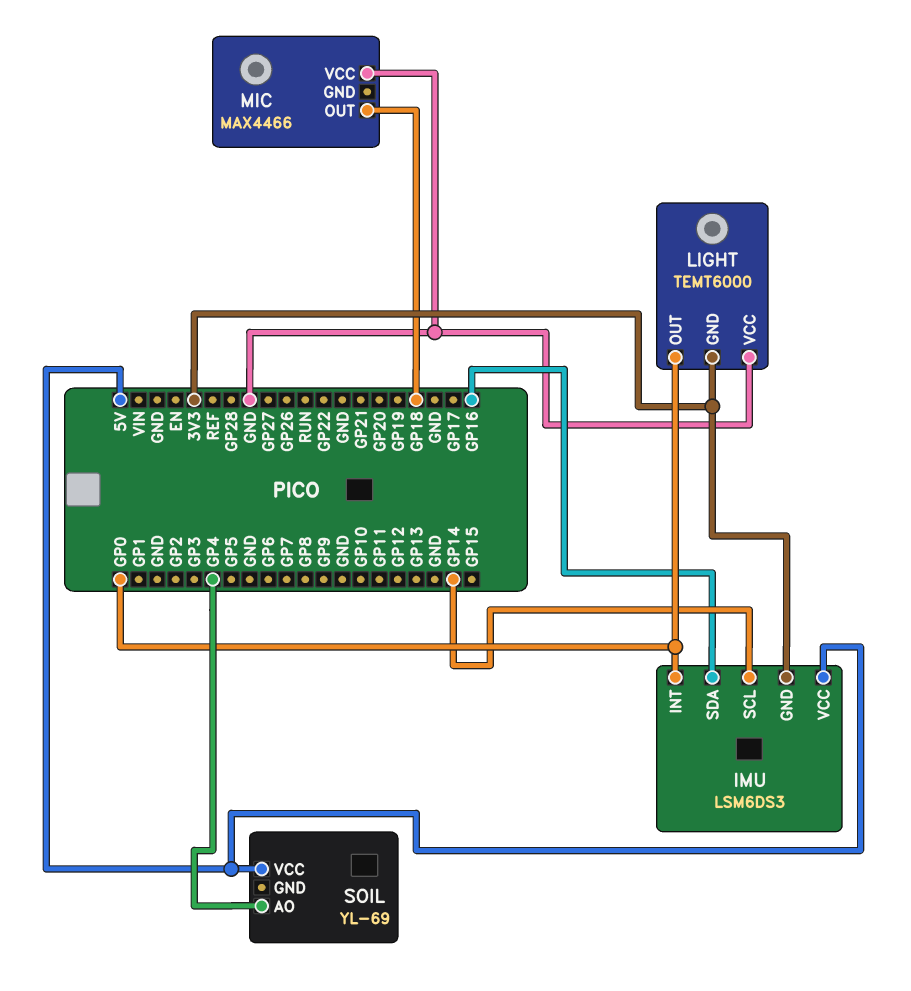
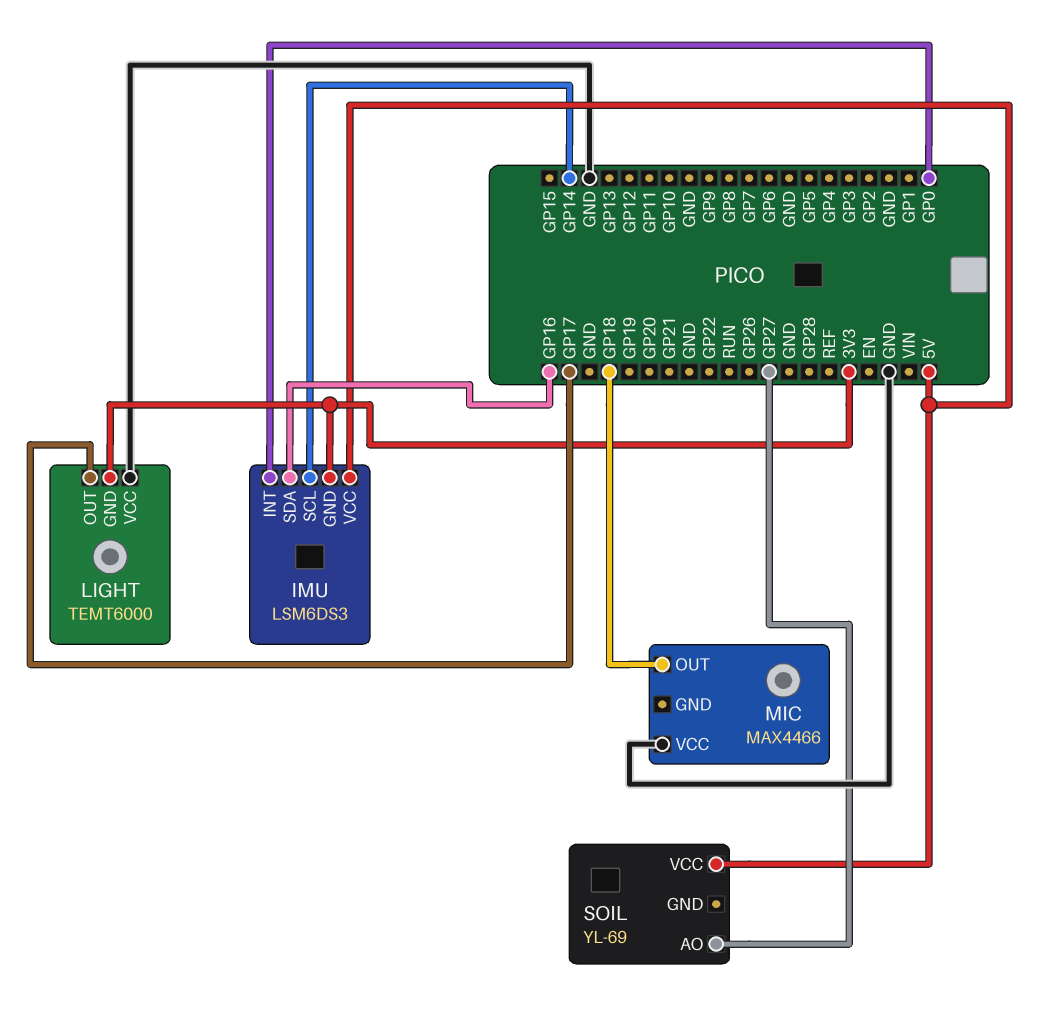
LIGHT pin OUT: GP0 -> GP17
SOIL pin AO: GP4 -> GP27

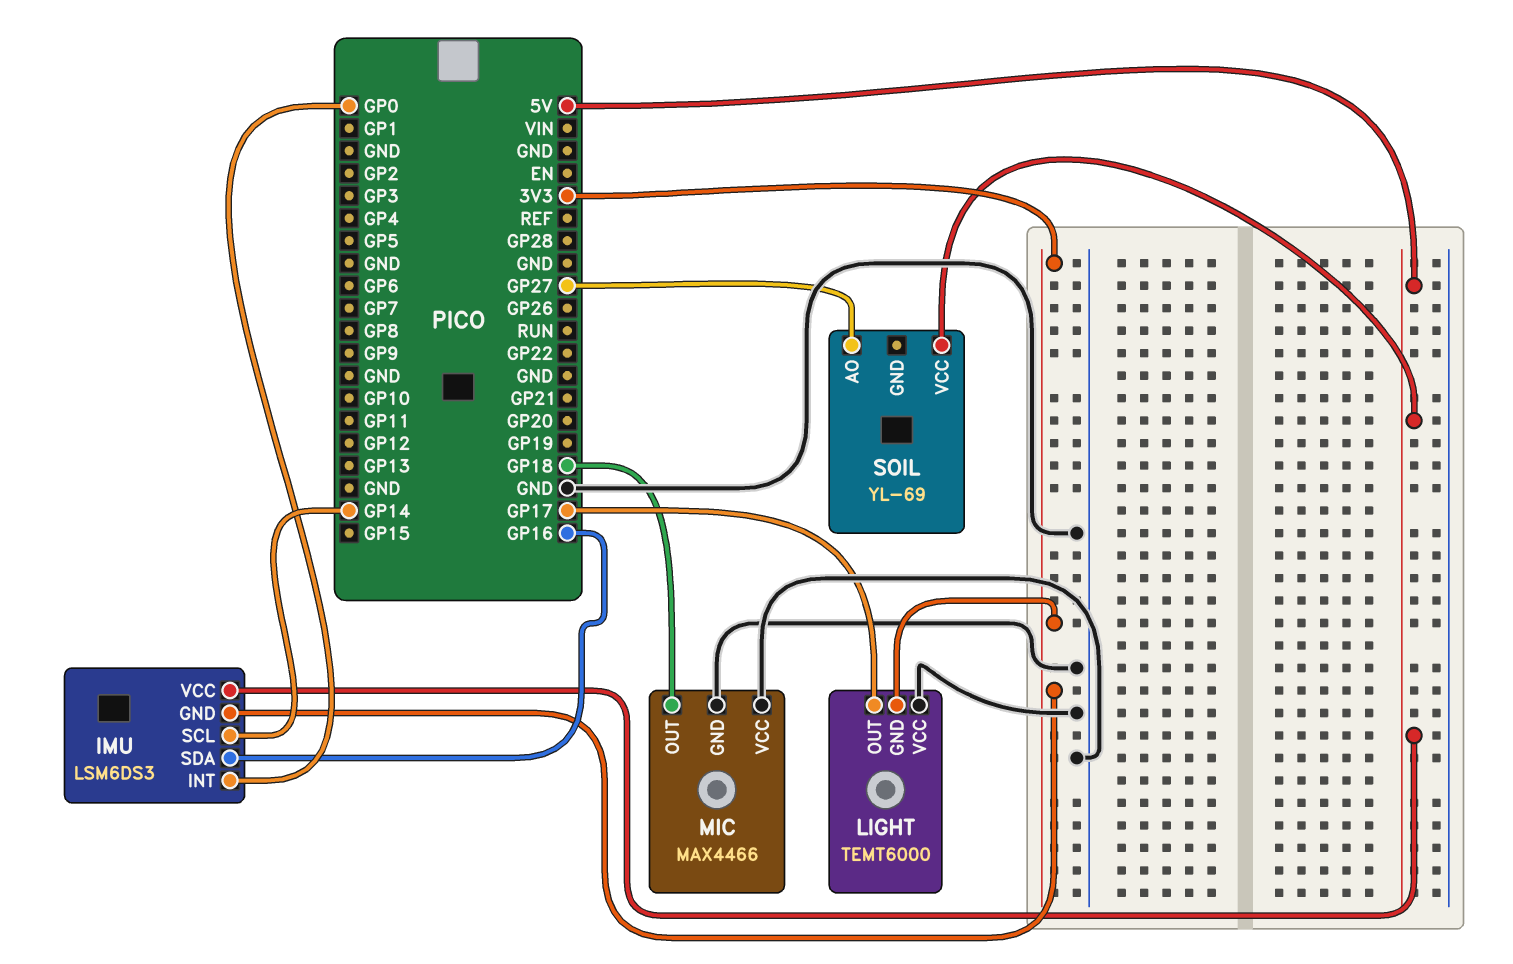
MIC pin GND: none -> GND

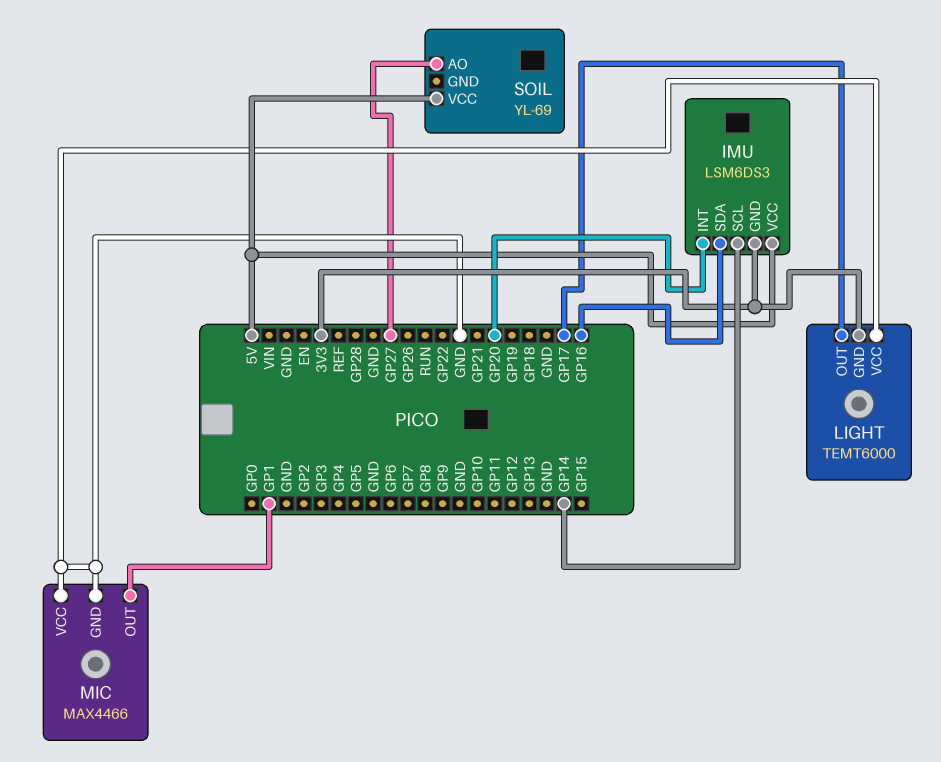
IMU pin INT: GP0 -> GP20
MIC pin OUT: GP18 -> GP1

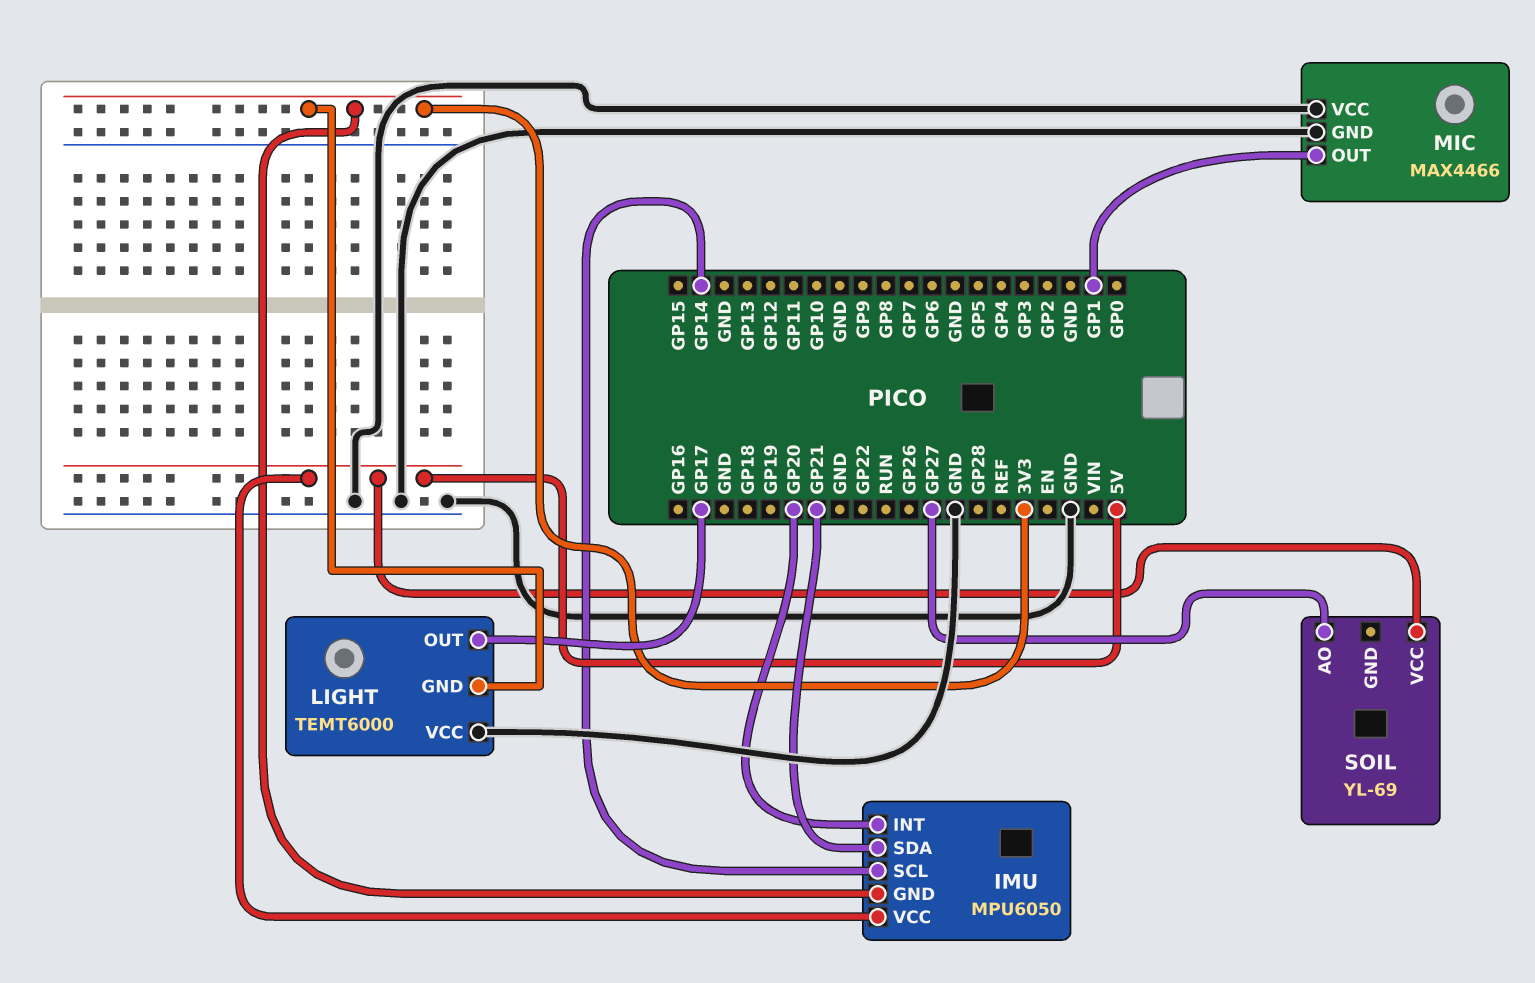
IMU: LSM6DS3 -> MPU6050
IMU pin SDA: GP16 -> GP21

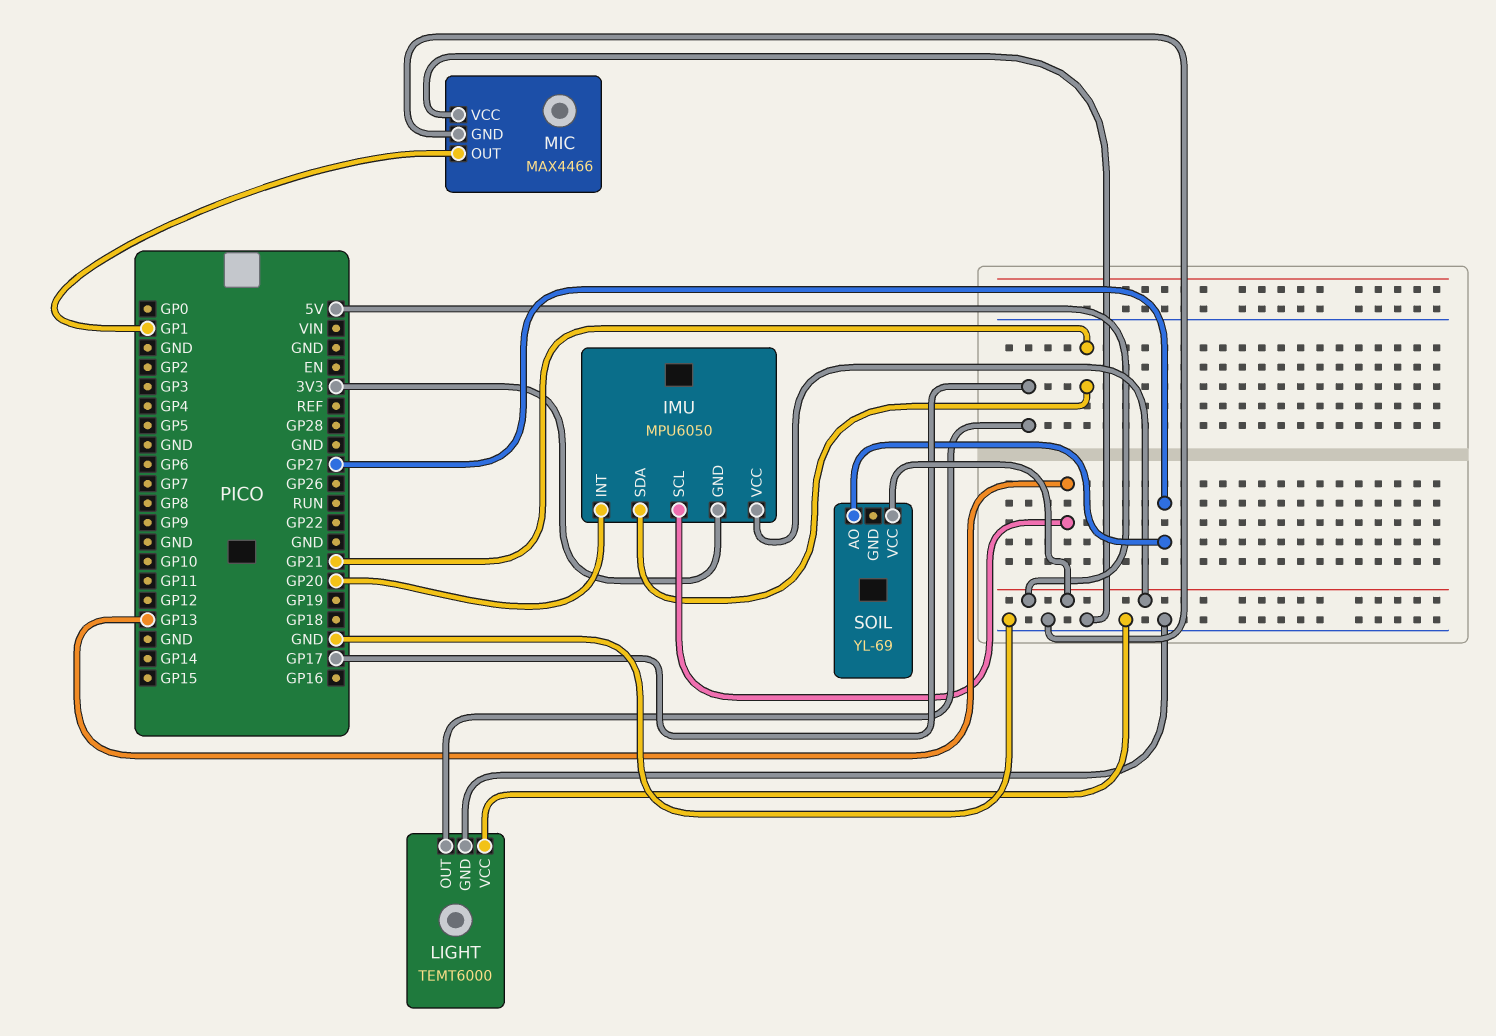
IMU pin SCL: GP14 -> GP13
LIGHT pin GND: 3V3 -> GND

